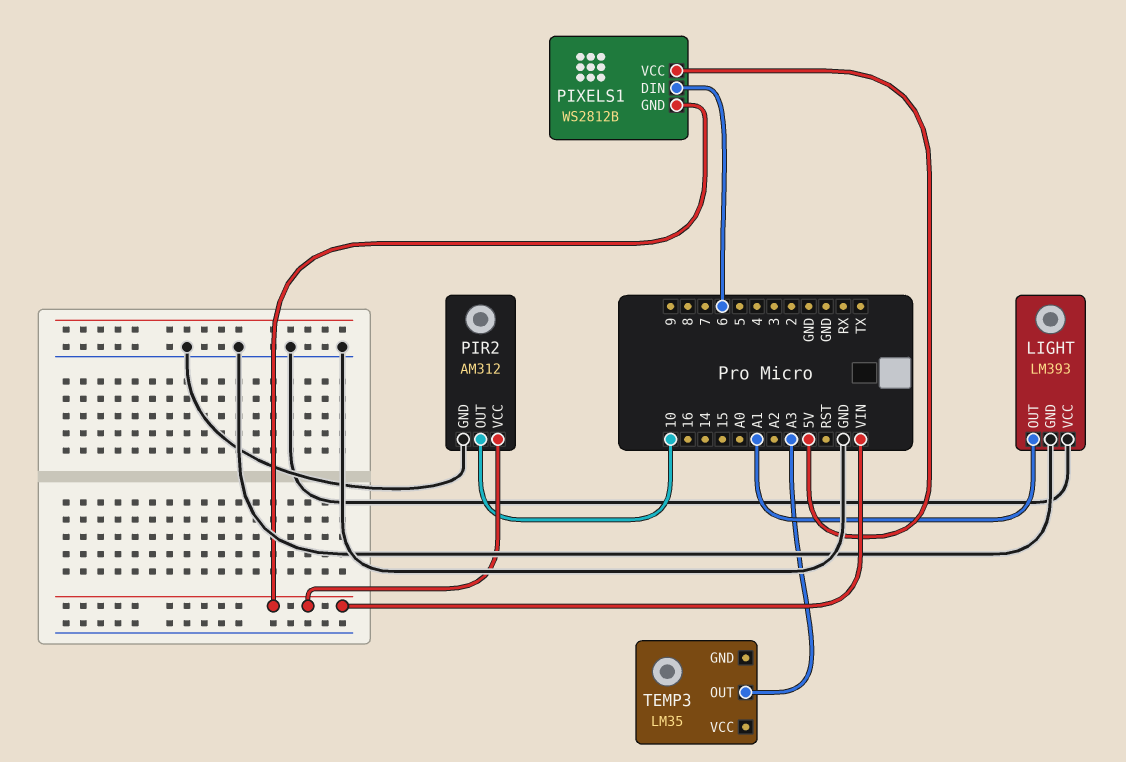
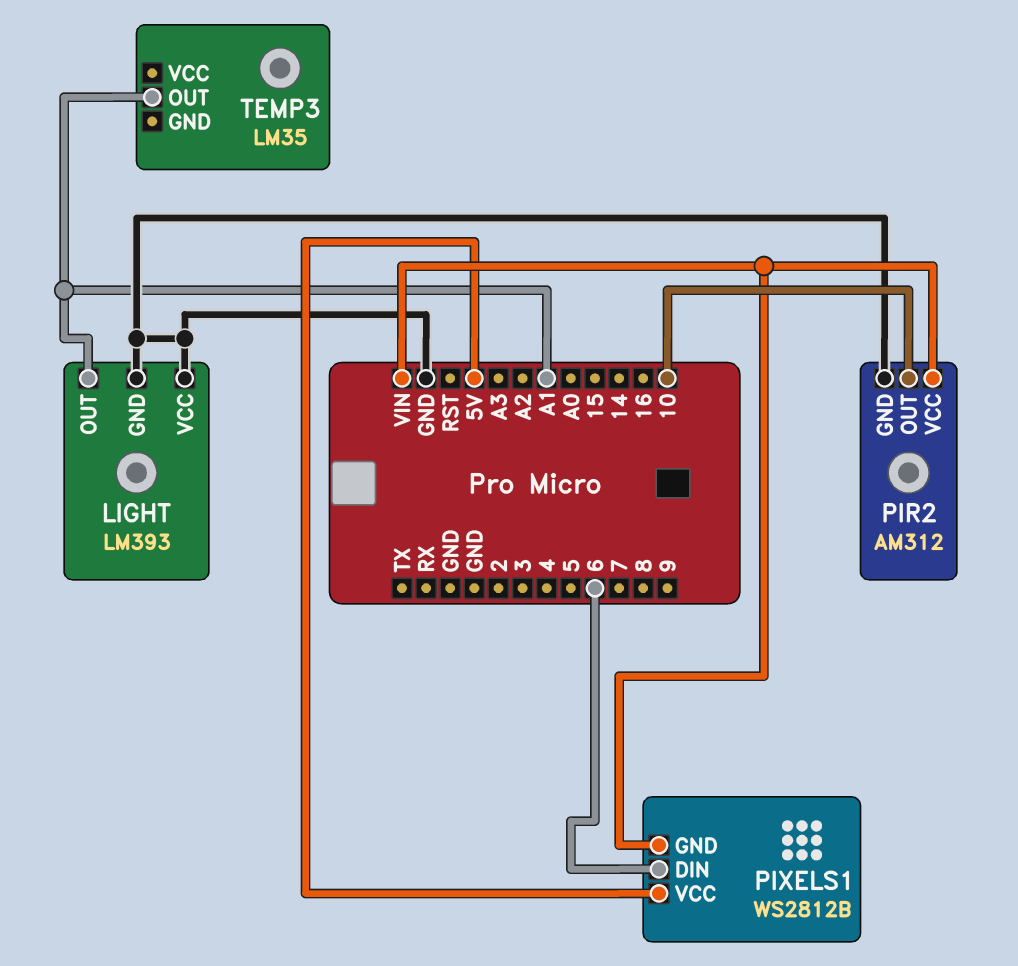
TEMP3 pin OUT: A3 -> A1

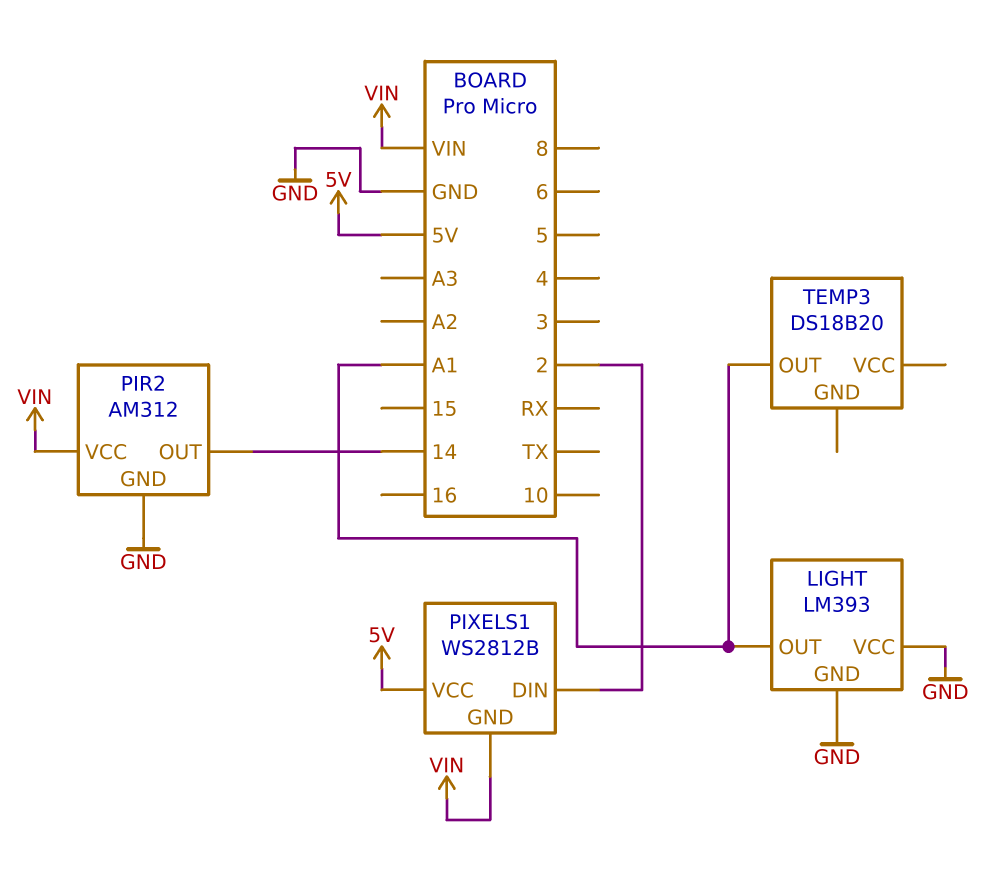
PIR2 pin OUT: 10 -> 14
PIXELS1 pin DIN: 6 -> 2
TEMP3: LM35 -> DS18B20

